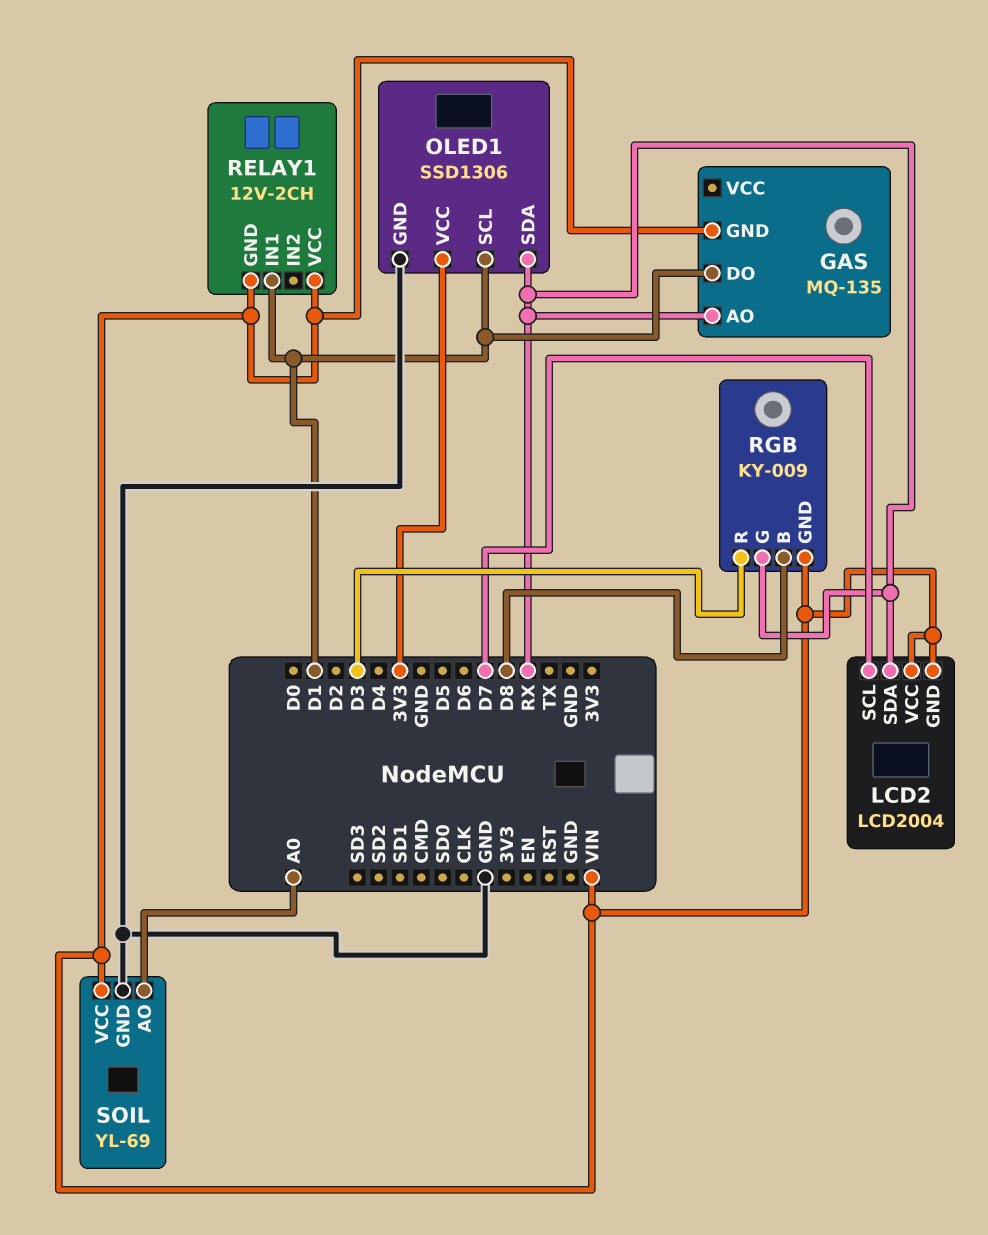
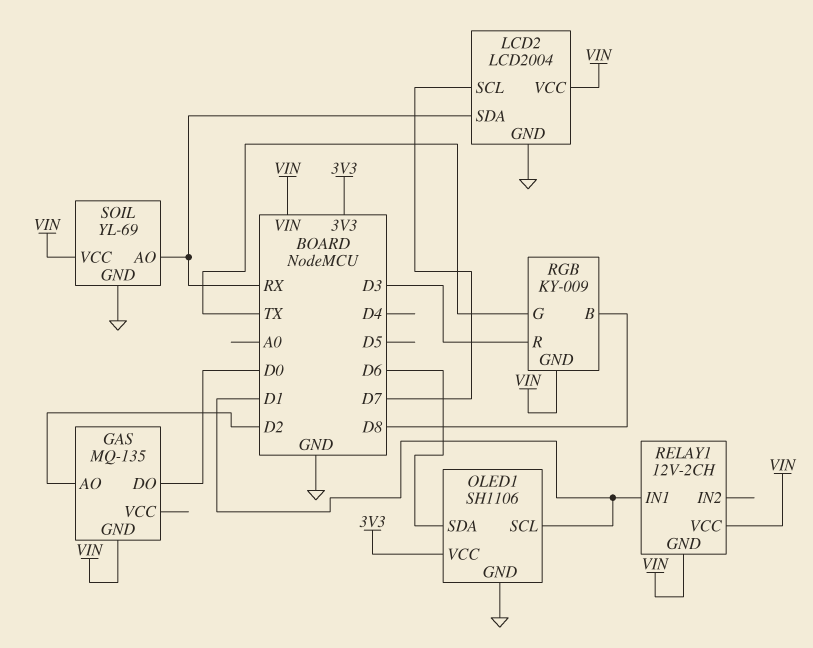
GAS pin AO: RX -> D2
GAS pin DO: D1 -> D0
LCD2 pin GND: VIN -> GND
OLED1: SSD1306 -> SH1106
OLED1 pin SDA: RX -> D6
RGB pin G: RX -> TX
SOIL pin AO: A0 -> RX

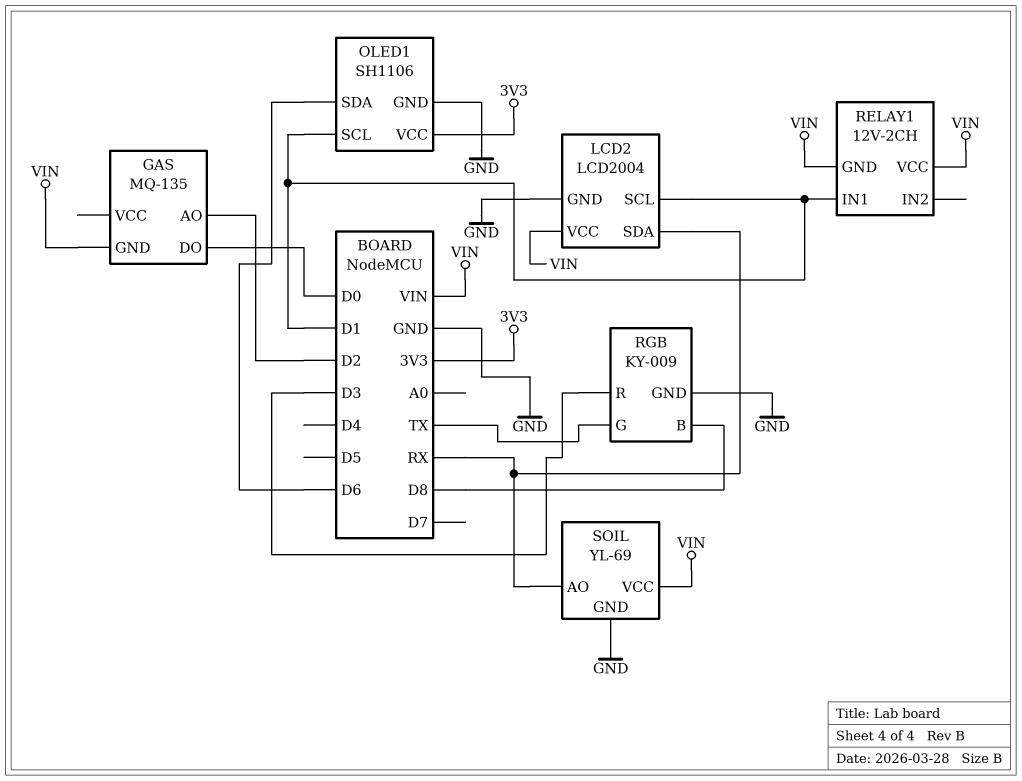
LCD2 pin SCL: D7 -> D1
RGB pin GND: VIN -> GND

